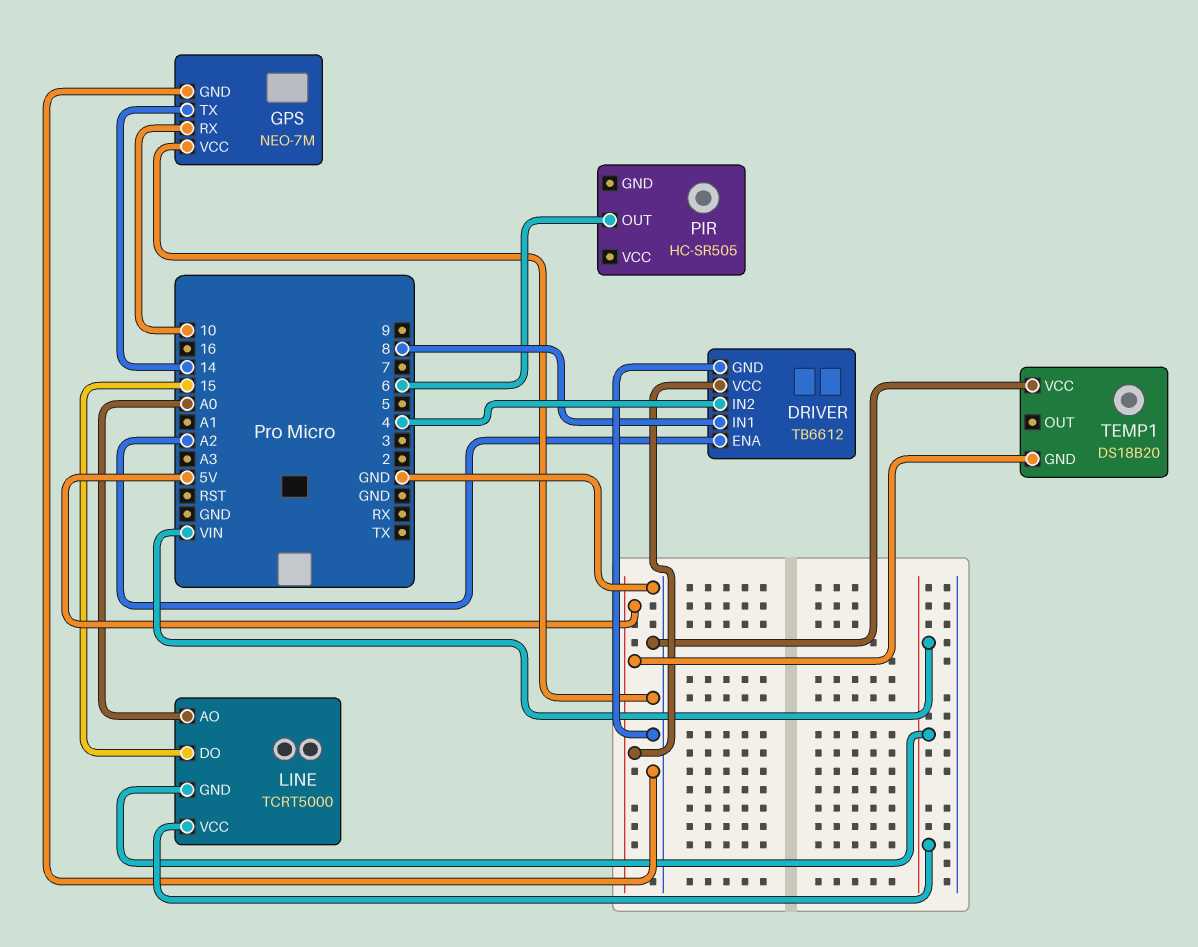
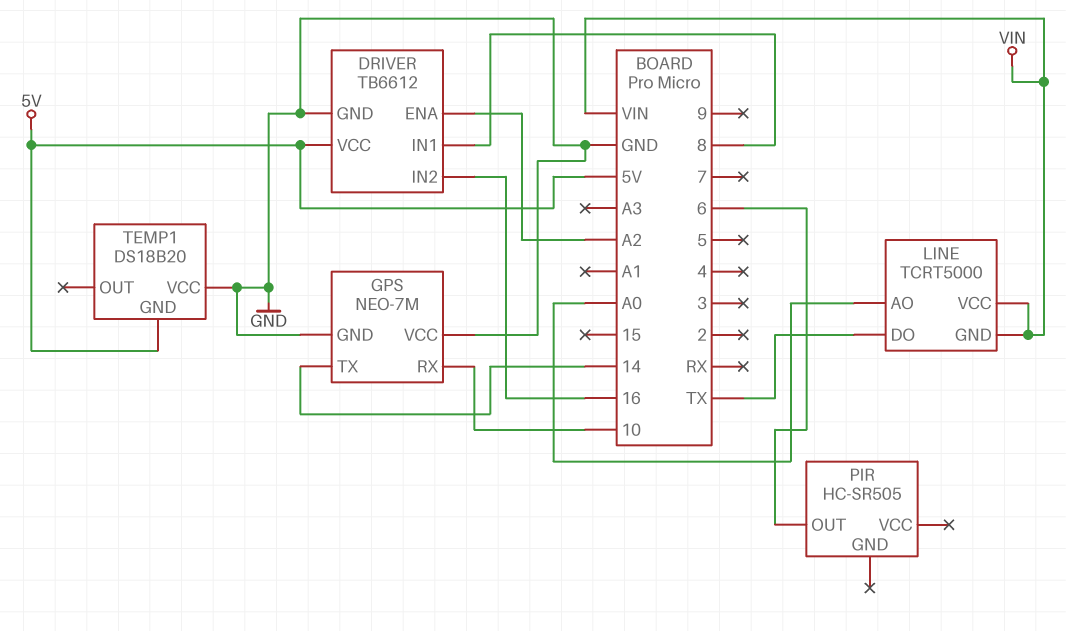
DRIVER pin IN2: 4 -> 16
LINE pin DO: 15 -> TX

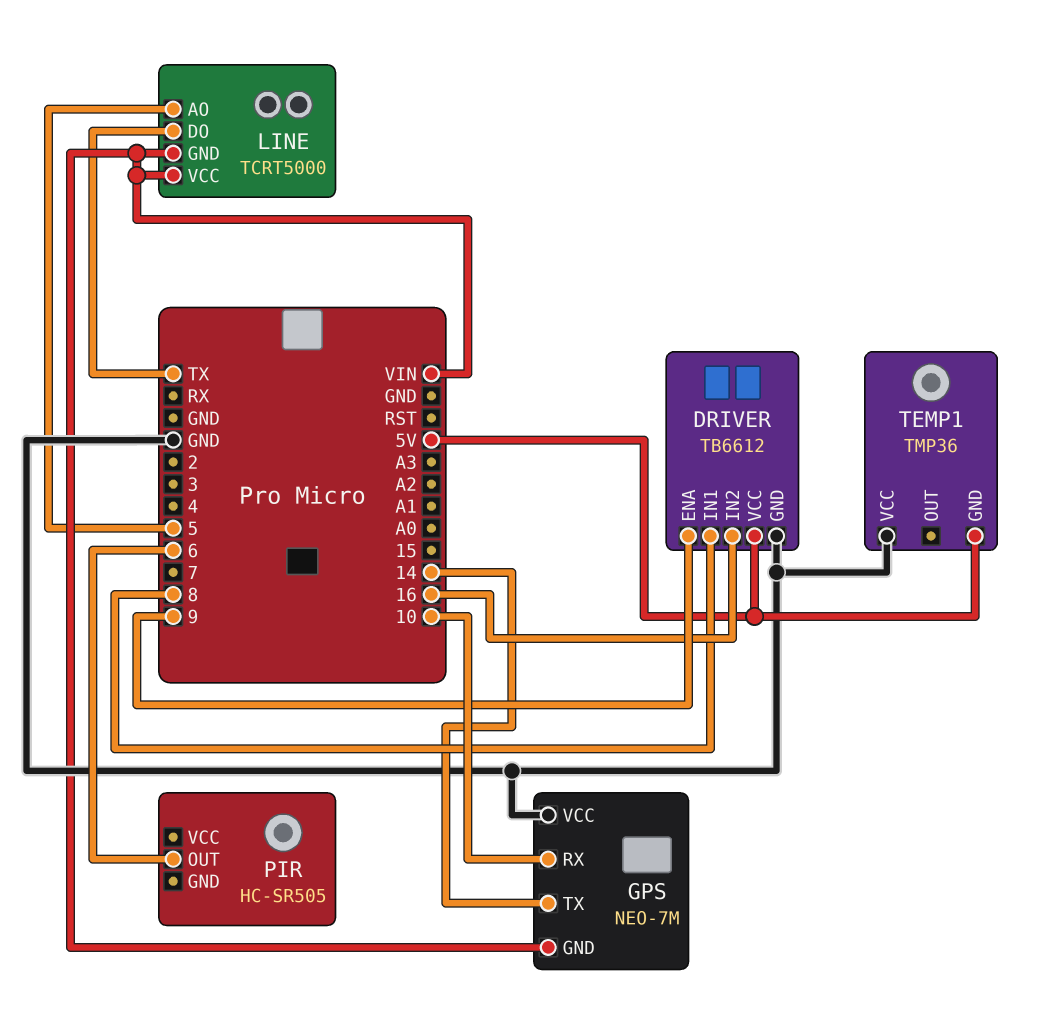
DRIVER pin ENA: A2 -> 9
GPS pin GND: GND -> VIN
LINE pin AO: A0 -> 5
TEMP1: DS18B20 -> TMP36

